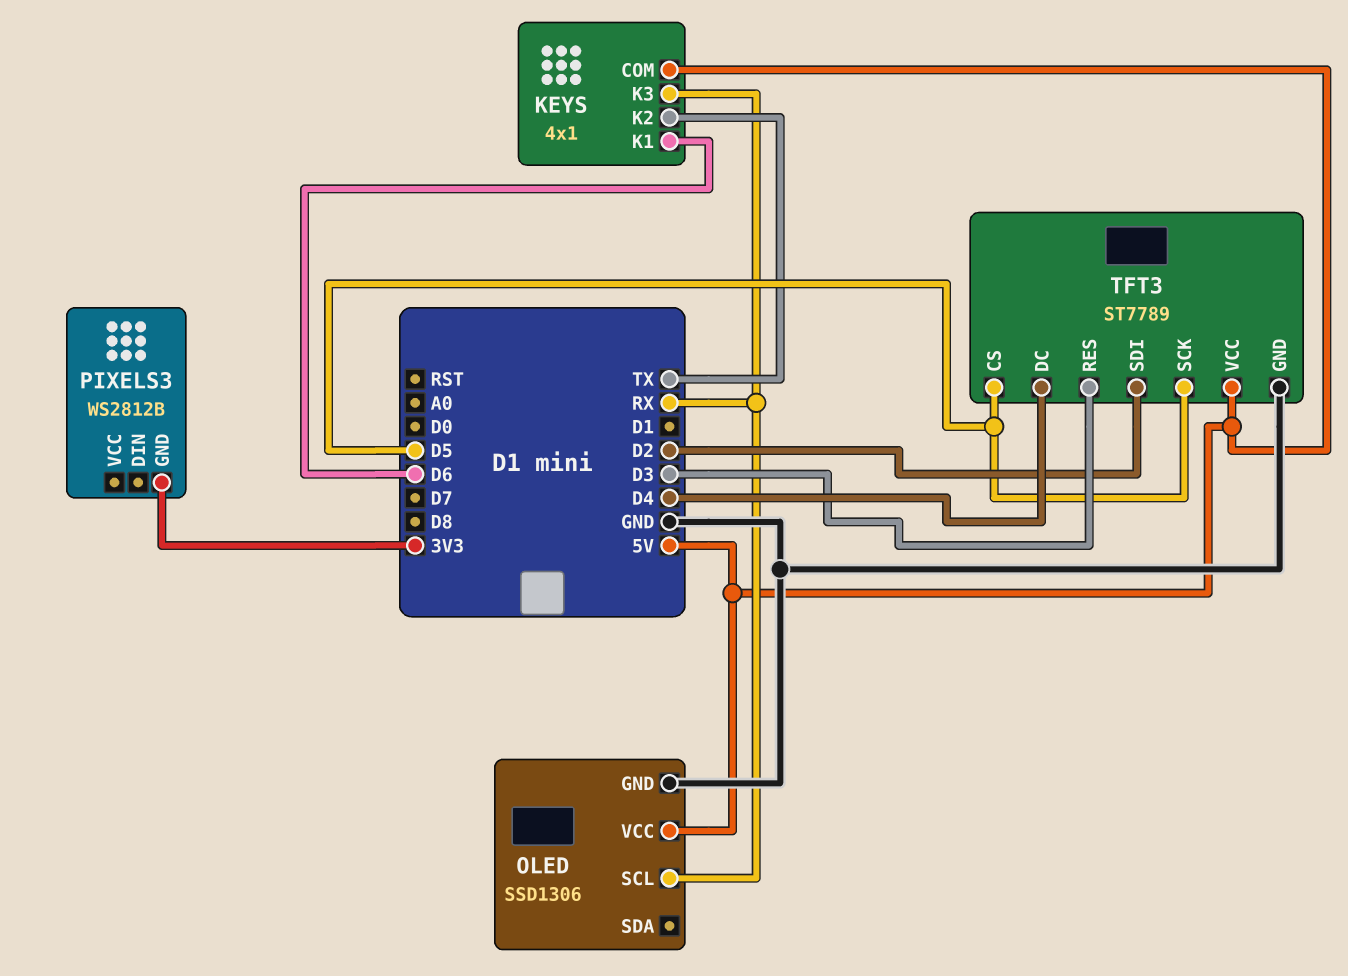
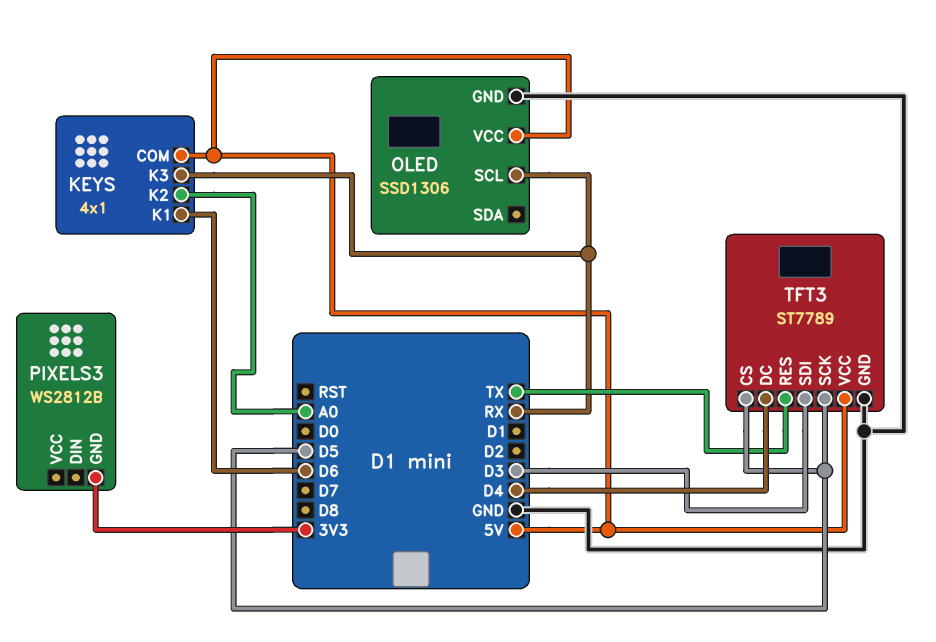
KEYS pin K2: TX -> A0
TFT3 pin RES: D3 -> TX
TFT3 pin SDI: D2 -> D3

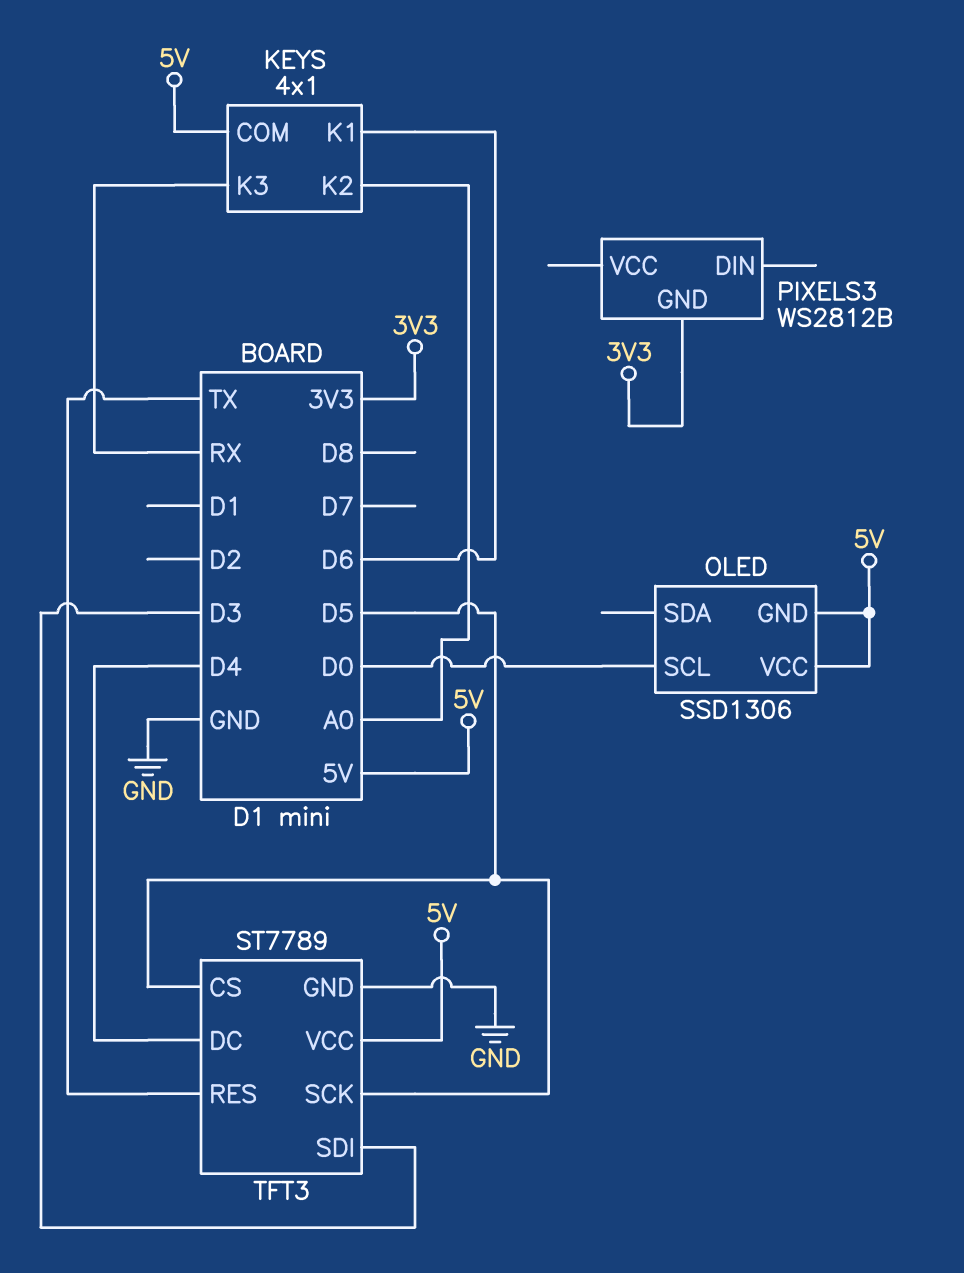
OLED pin GND: GND -> 5V
OLED pin SCL: RX -> D0

